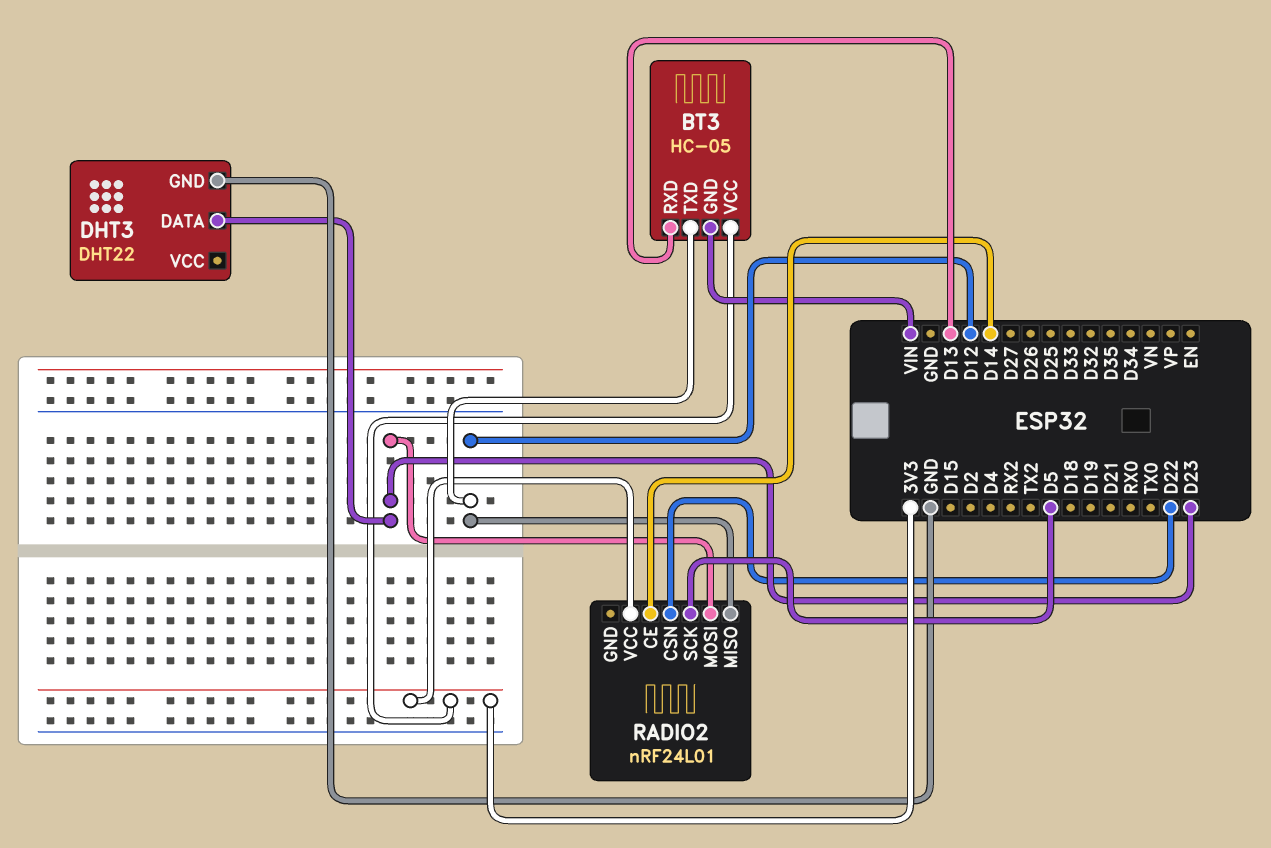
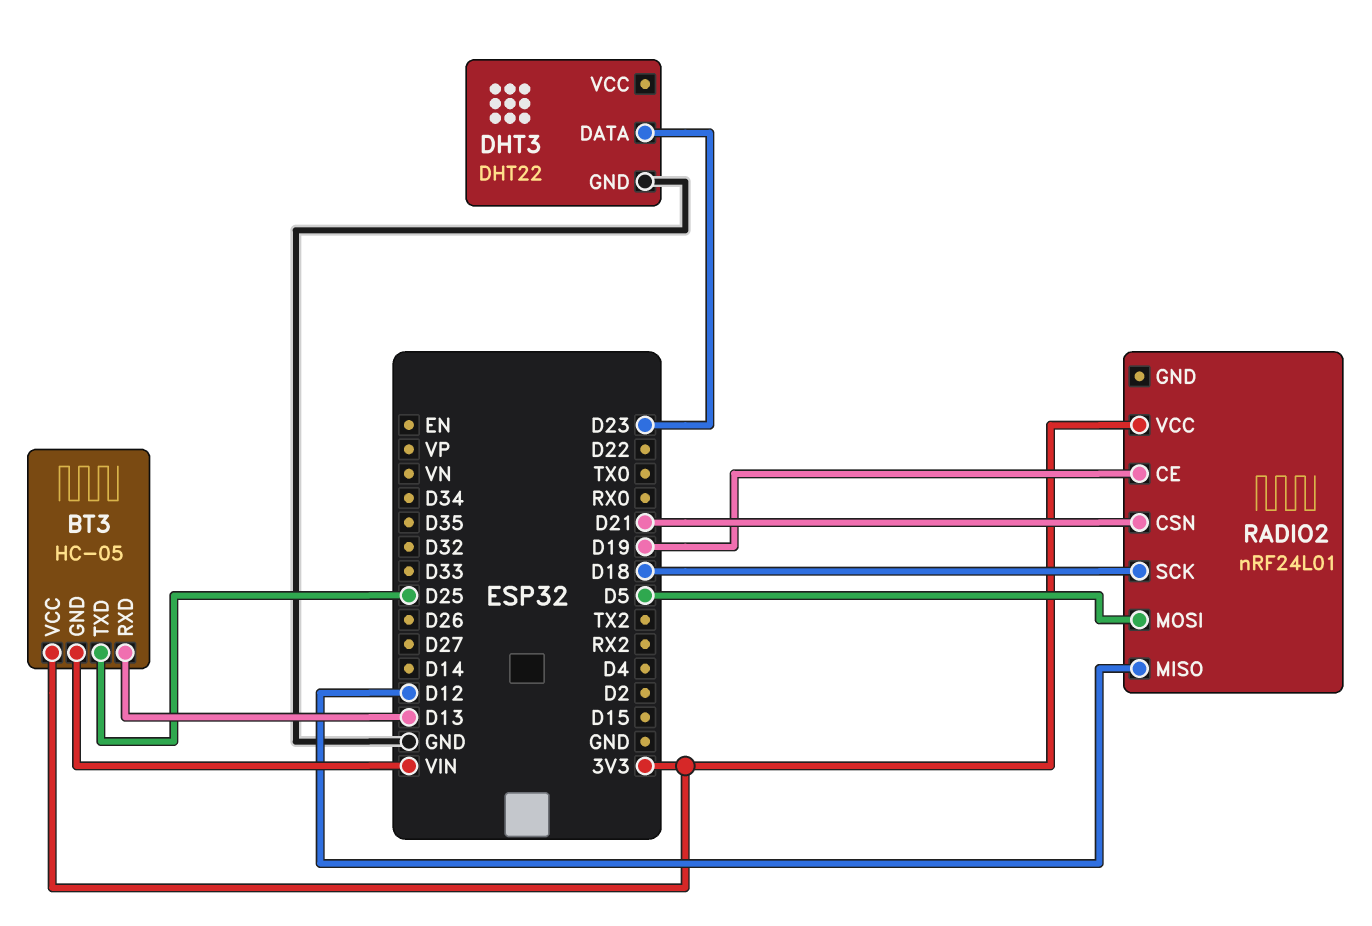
BT3 pin TXD: D12 -> D25
RADIO2 pin CE: D14 -> D19
RADIO2 pin CSN: D22 -> D21
RADIO2 pin MOSI: D23 -> D5
RADIO2 pin SCK: D5 -> D18

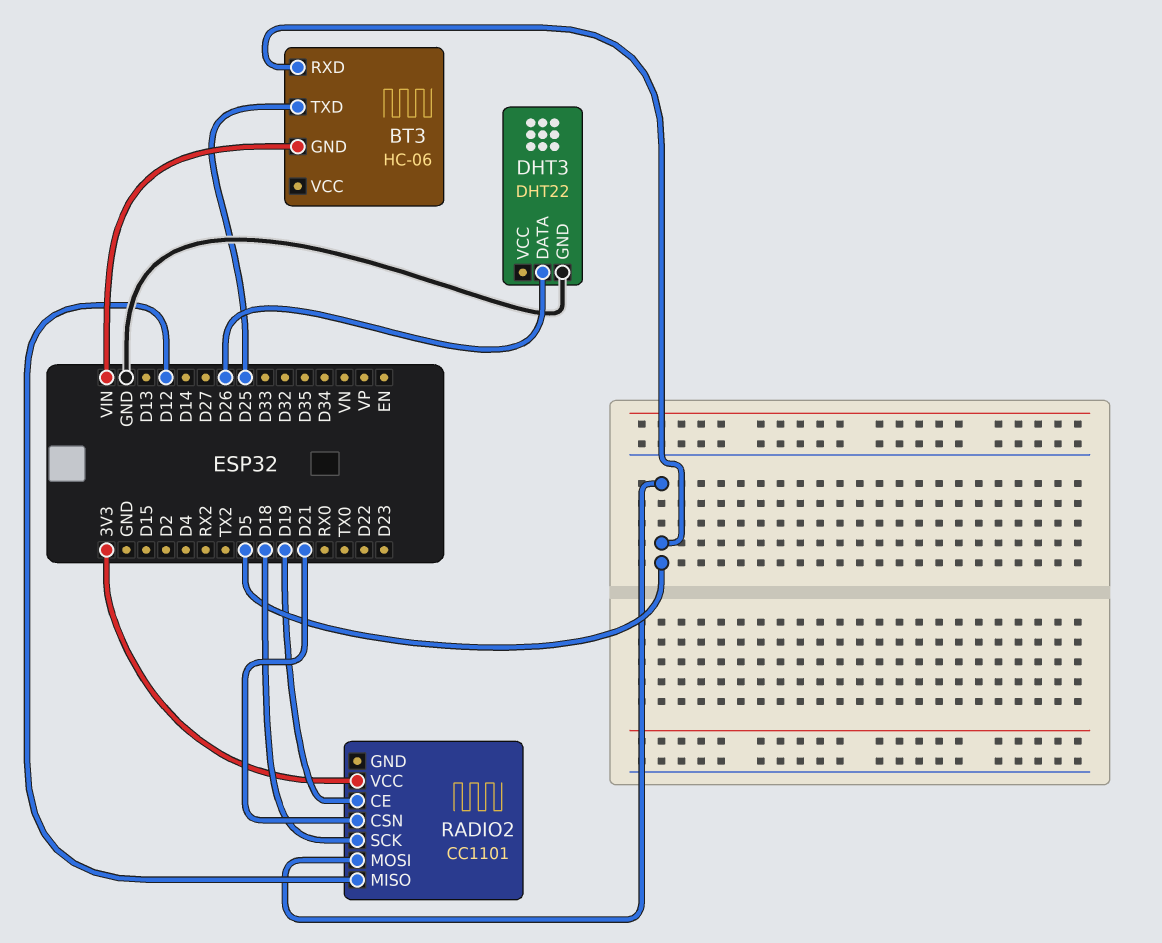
BT3: HC-05 -> HC-06
BT3 pin RXD: D13 -> D5
BT3 pin VCC: 3V3 -> none
DHT3 pin DATA: D23 -> D26
RADIO2: nRF24L01 -> CC1101

